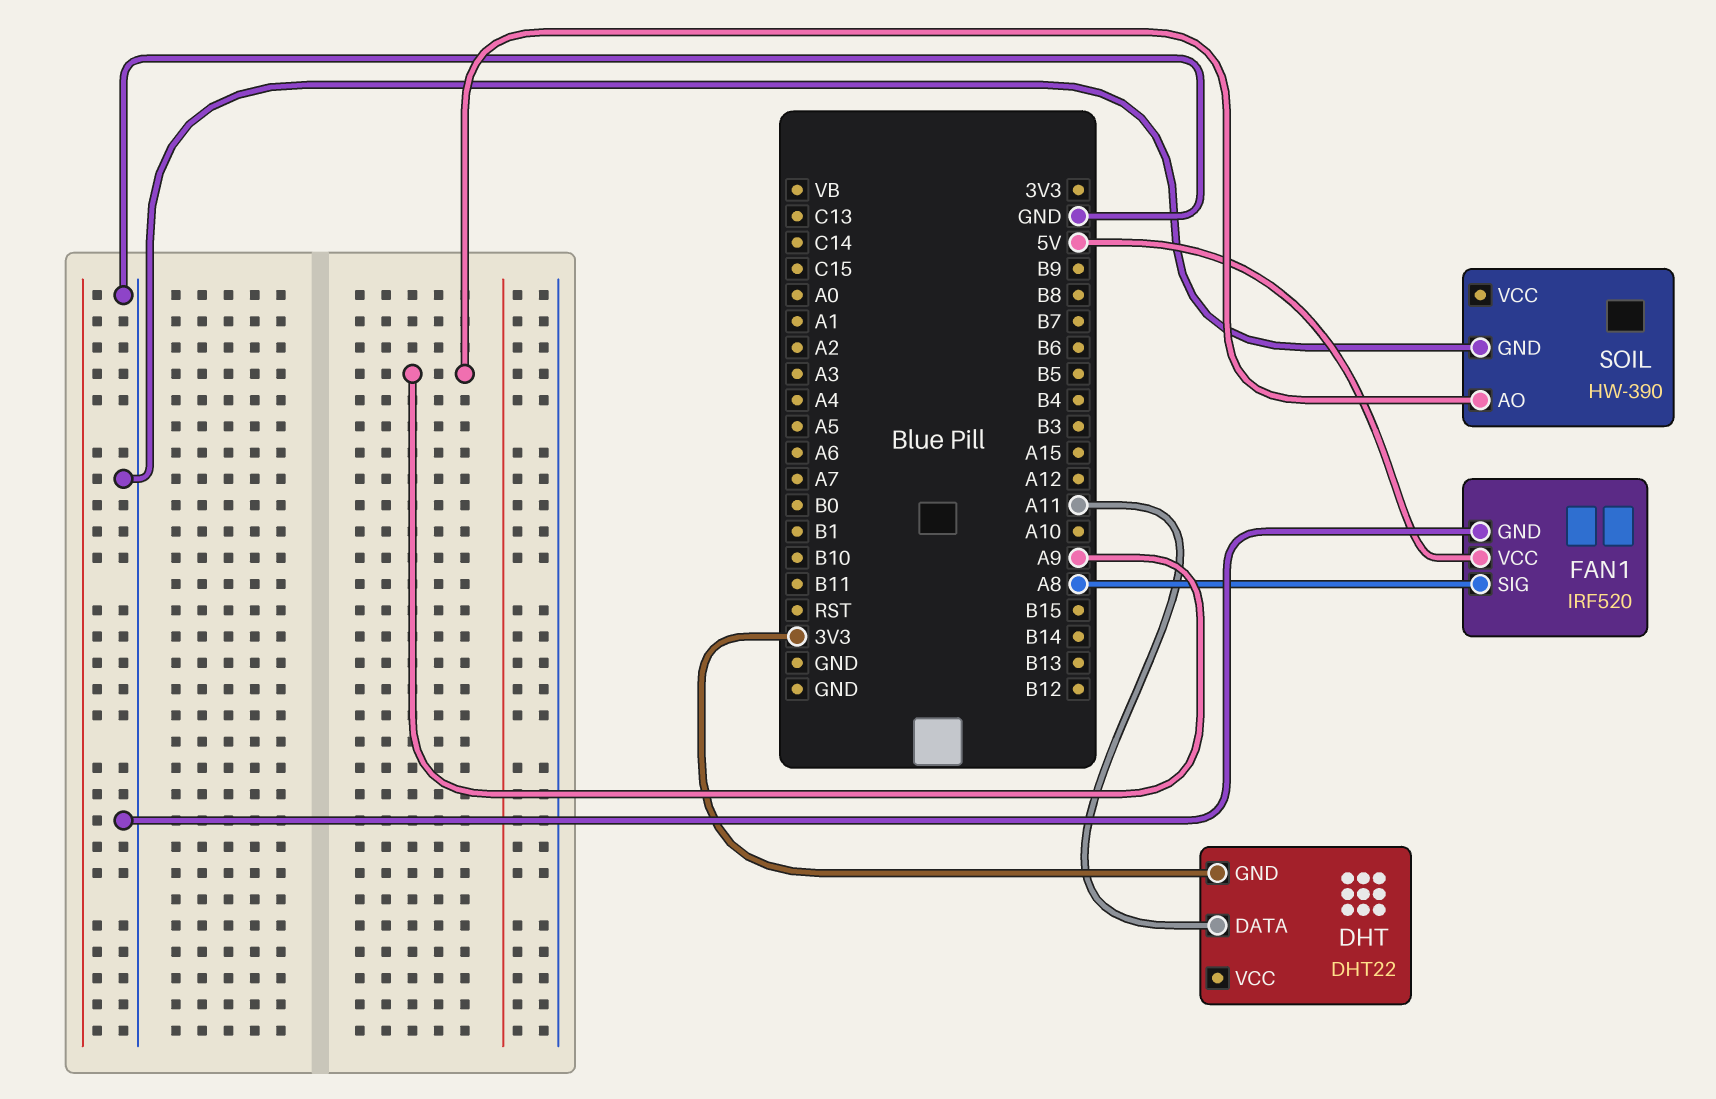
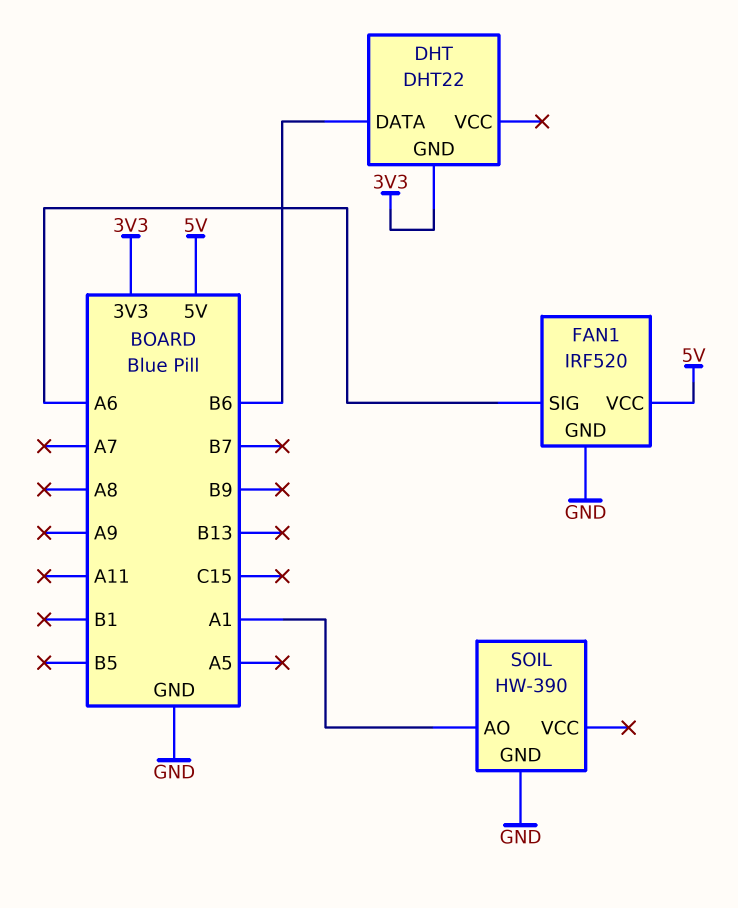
DHT pin DATA: A11 -> B6
FAN1 pin SIG: A8 -> A6
SOIL pin AO: A9 -> A1

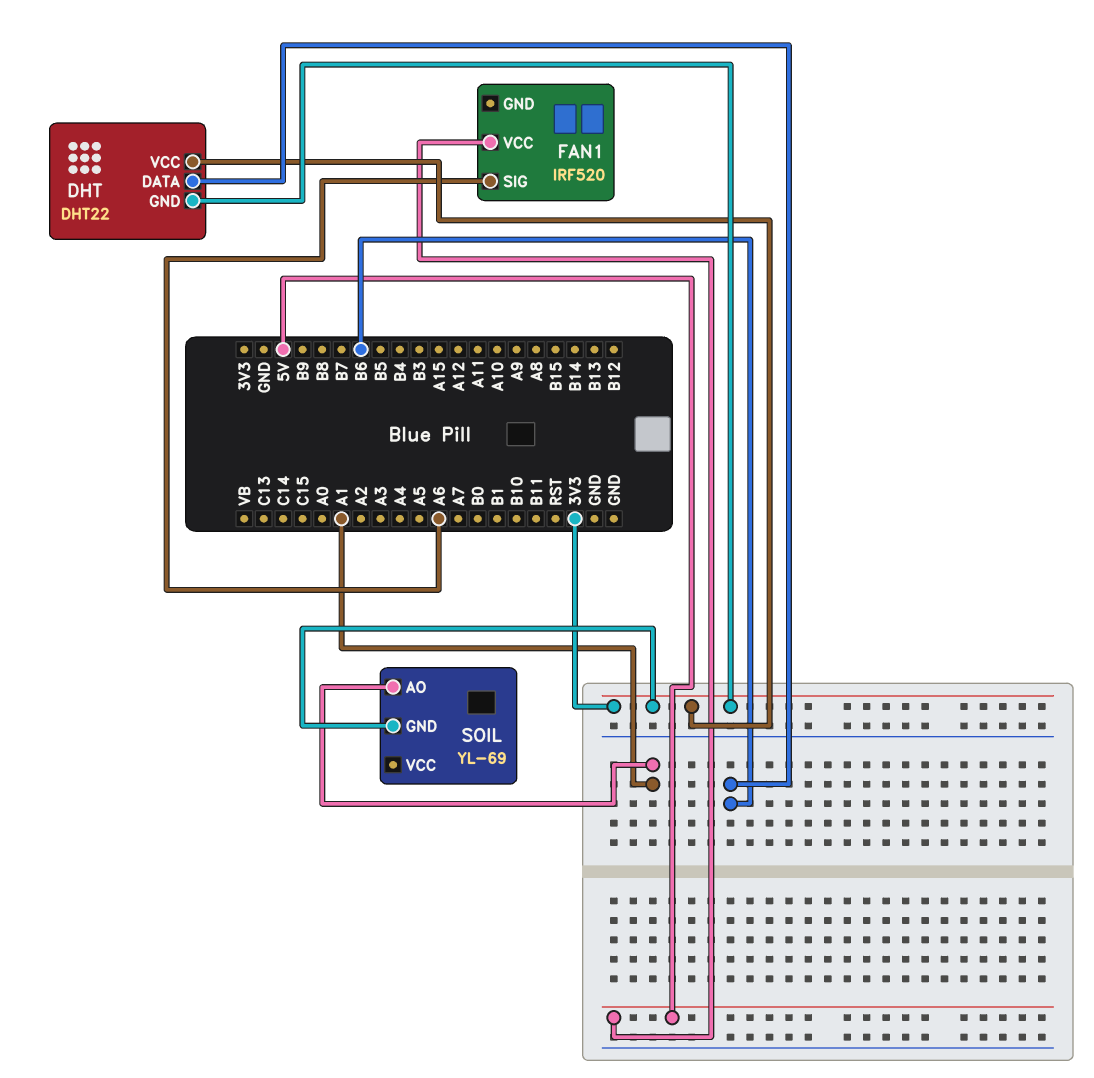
DHT pin VCC: none -> 3V3
FAN1 pin GND: GND -> none
SOIL: HW-390 -> YL-69
SOIL pin GND: GND -> 3V3

